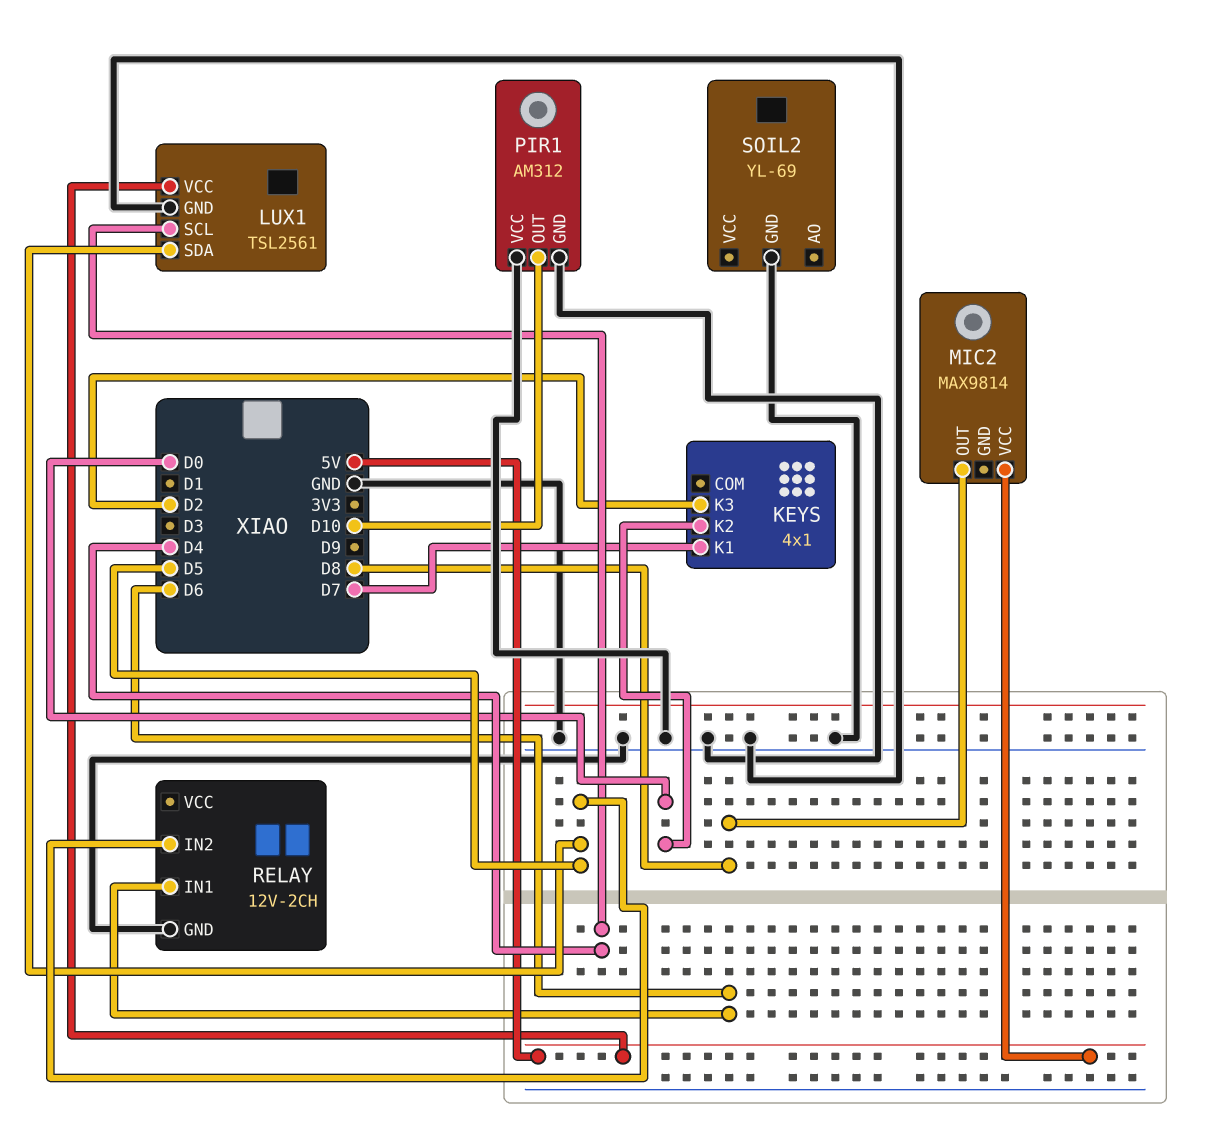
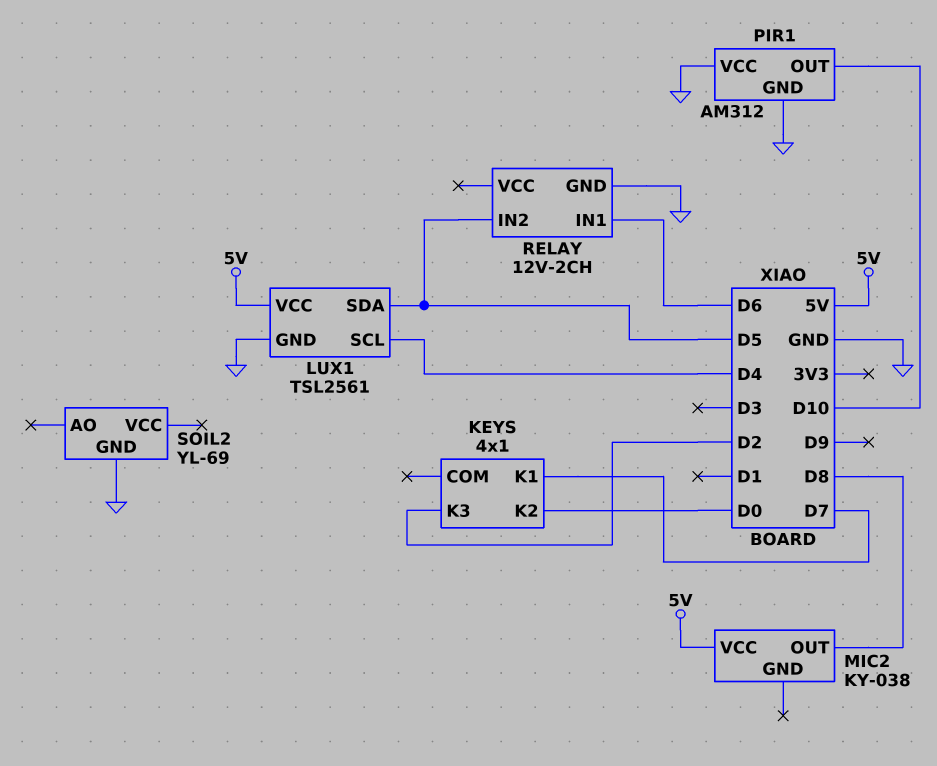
MIC2: MAX9814 -> KY-038

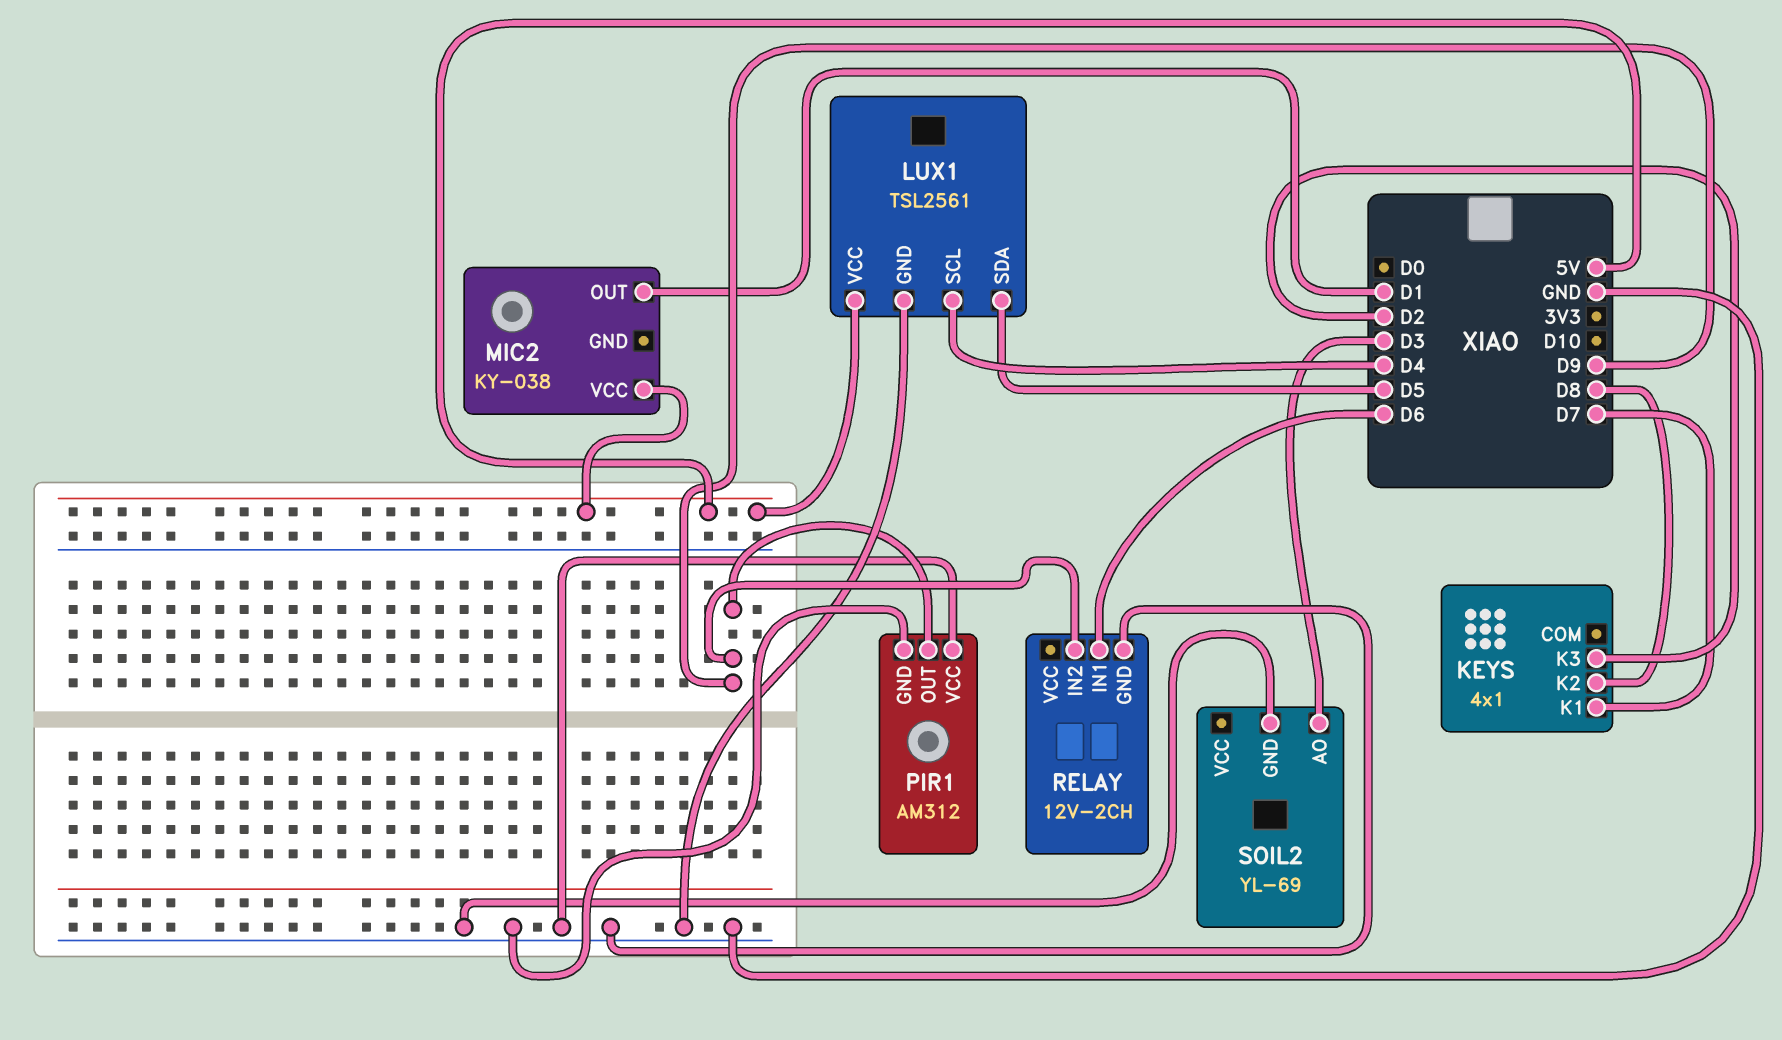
KEYS pin K2: D0 -> D8
MIC2 pin OUT: D8 -> D1
PIR1 pin OUT: D10 -> D9
RELAY pin IN2: D5 -> D9
SOIL2 pin AO: none -> D3

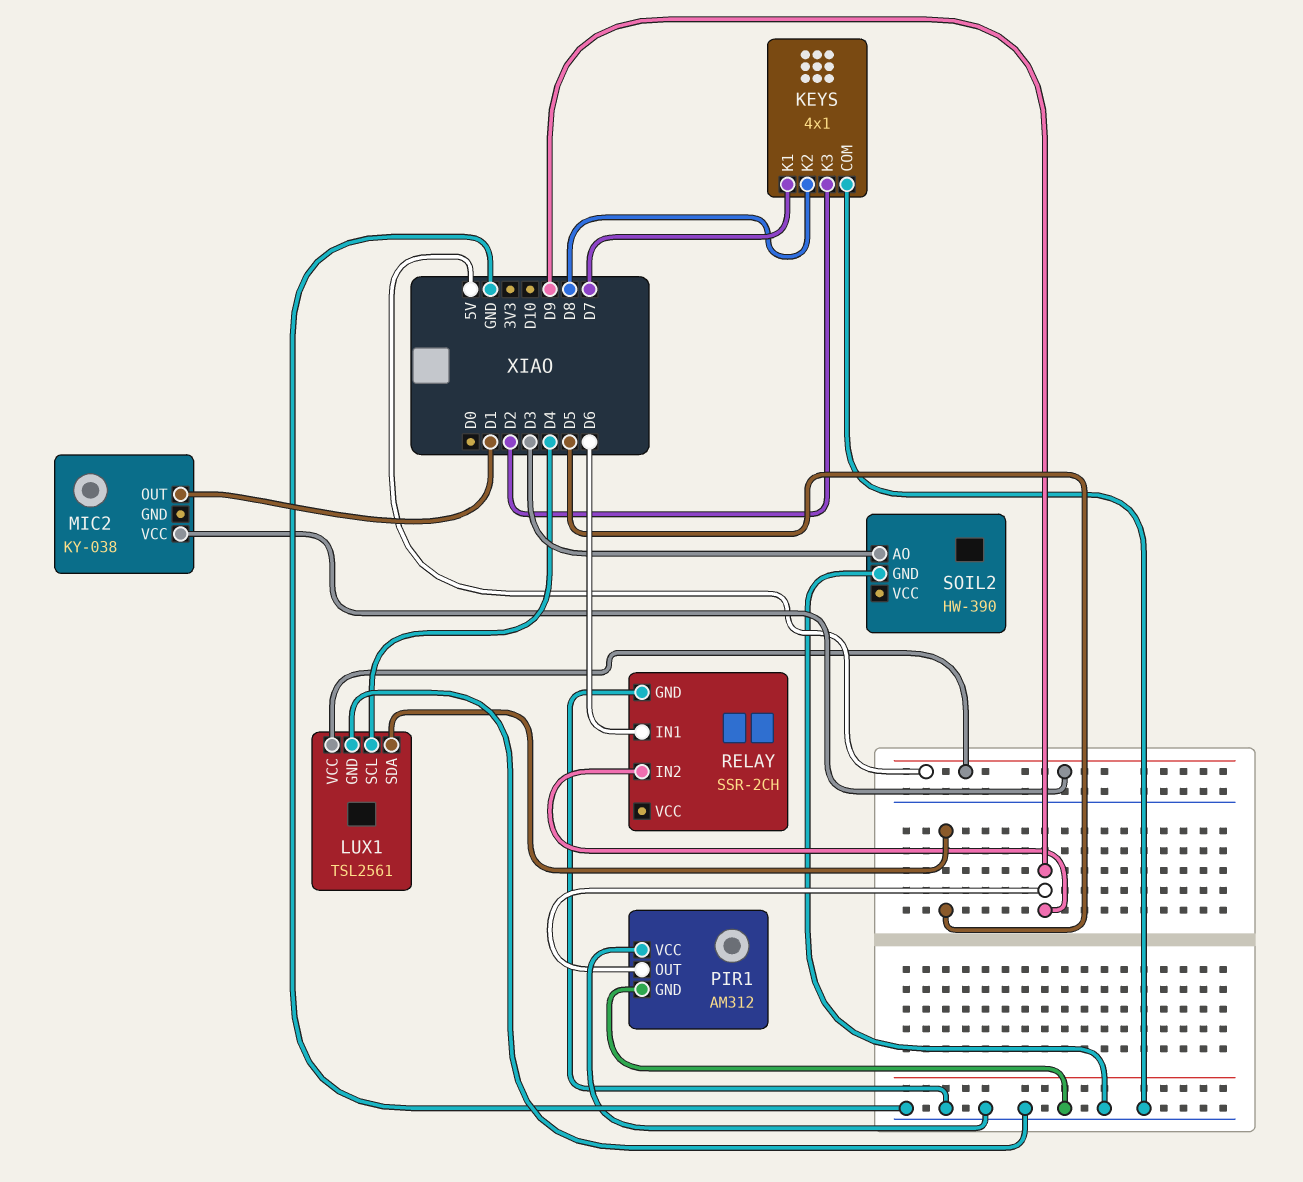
KEYS pin COM: none -> GND
RELAY: 12V-2CH -> SSR-2CH
SOIL2: YL-69 -> HW-390

